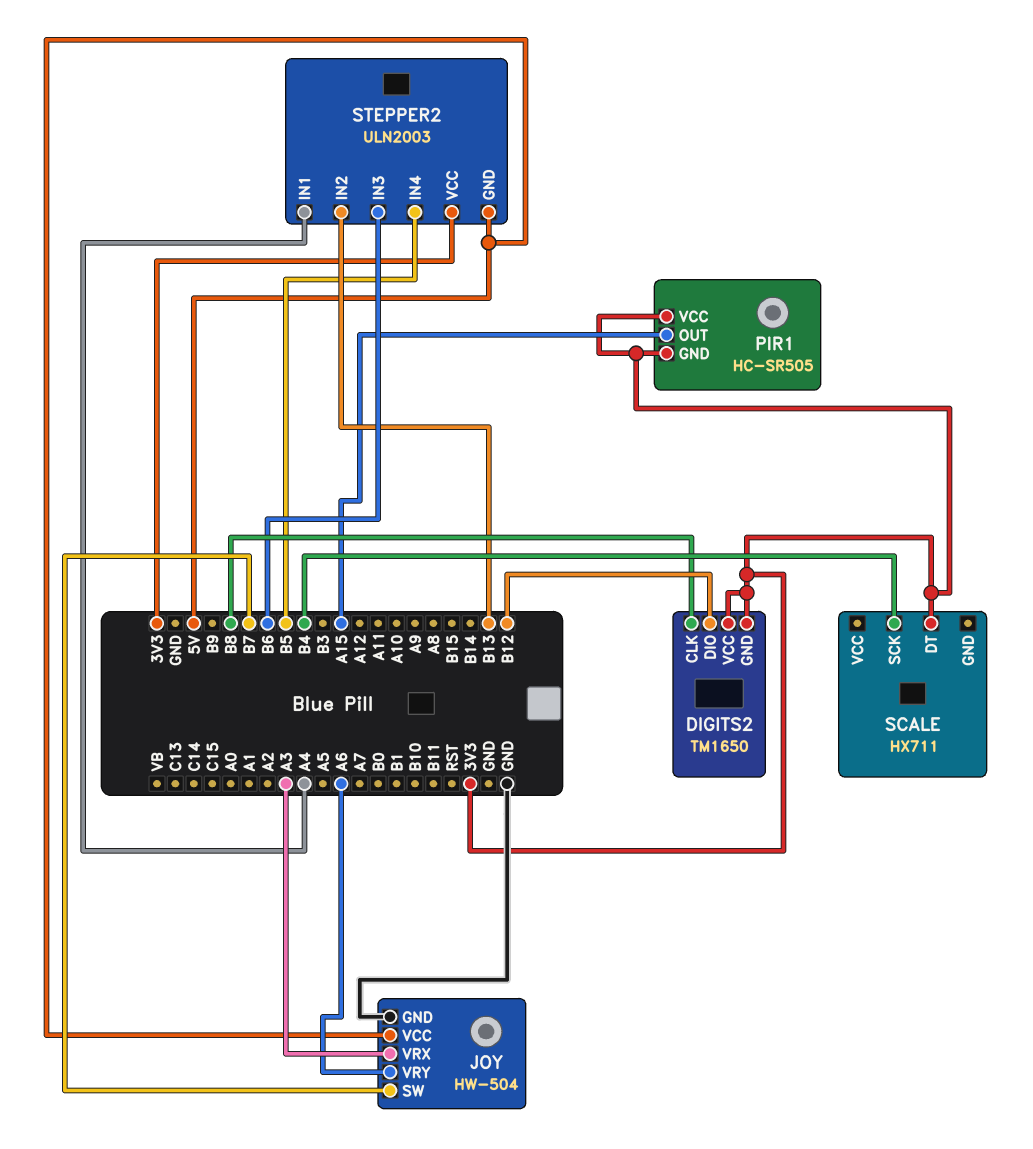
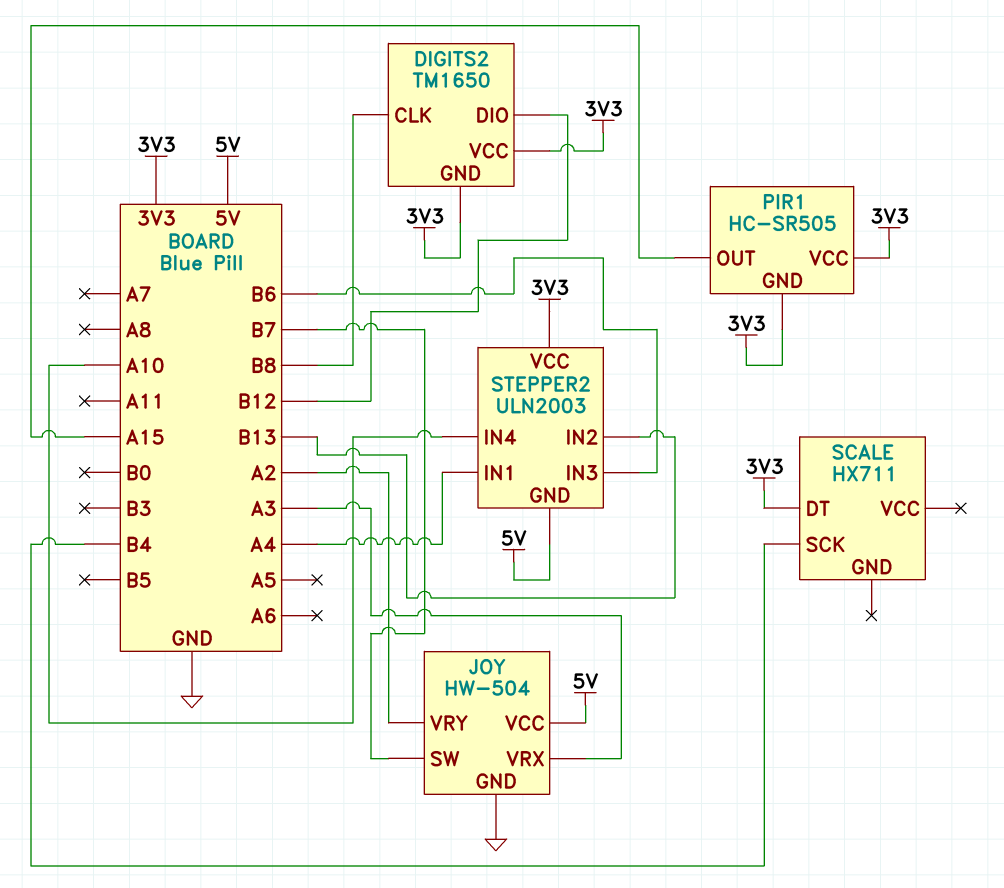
JOY pin VRY: A6 -> A2
STEPPER2 pin IN4: B5 -> A10

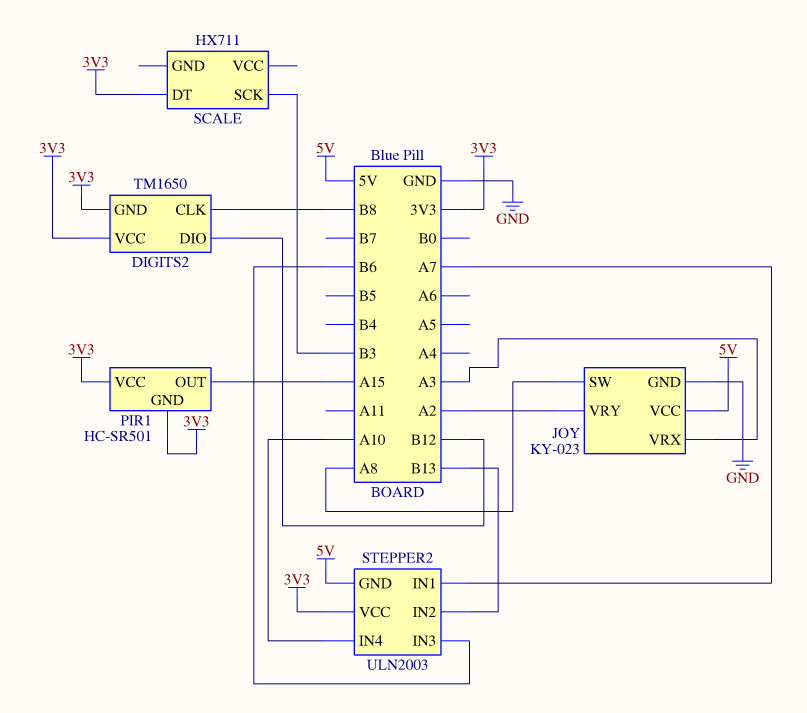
JOY: HW-504 -> KY-023
JOY pin SW: B7 -> A8
PIR1: HC-SR505 -> HC-SR501
SCALE pin SCK: B4 -> B3
STEPPER2 pin IN1: A4 -> A7

